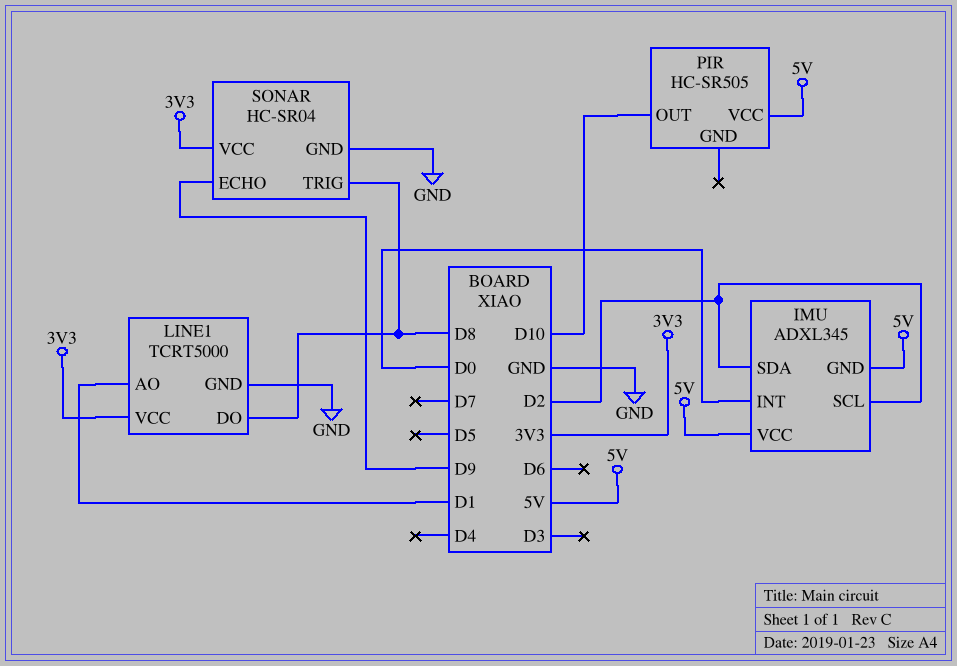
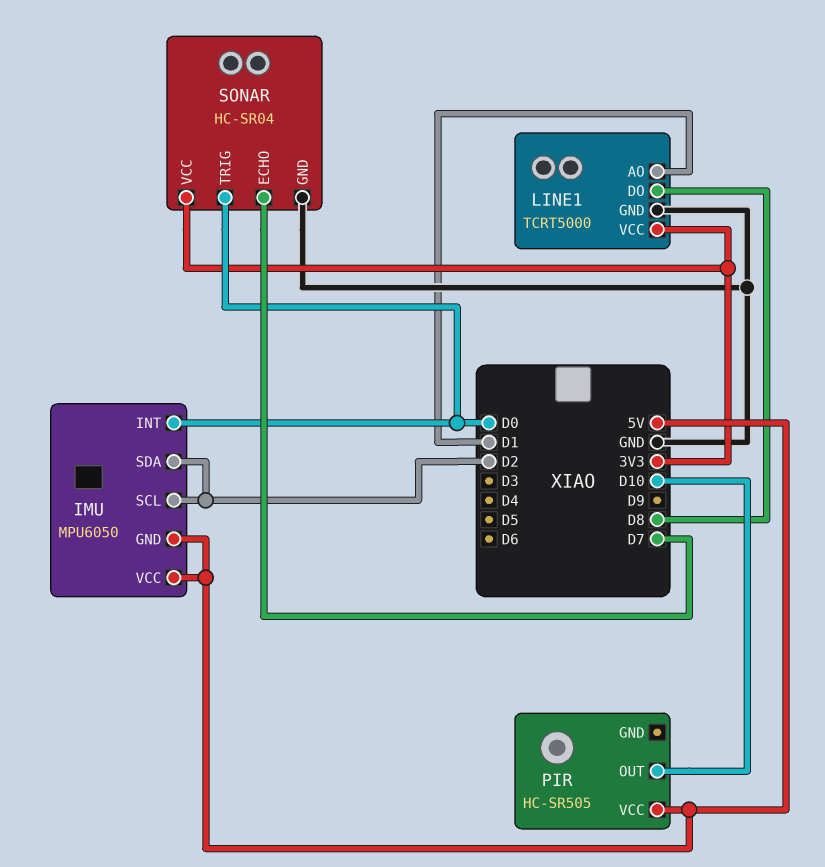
IMU: ADXL345 -> MPU6050
SONAR pin ECHO: D9 -> D7
SONAR pin TRIG: D8 -> D0

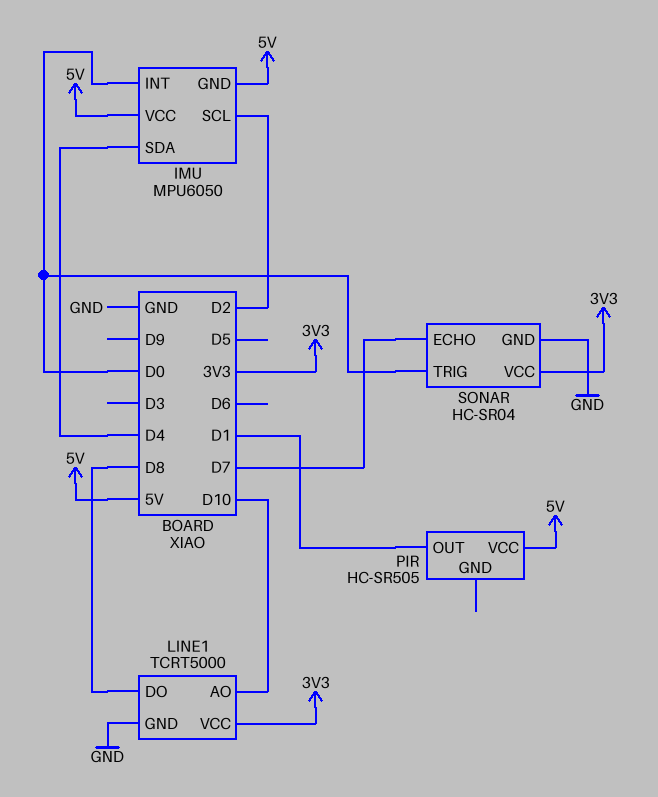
IMU pin SDA: D2 -> D4
LINE1 pin AO: D1 -> D10
PIR pin OUT: D10 -> D1

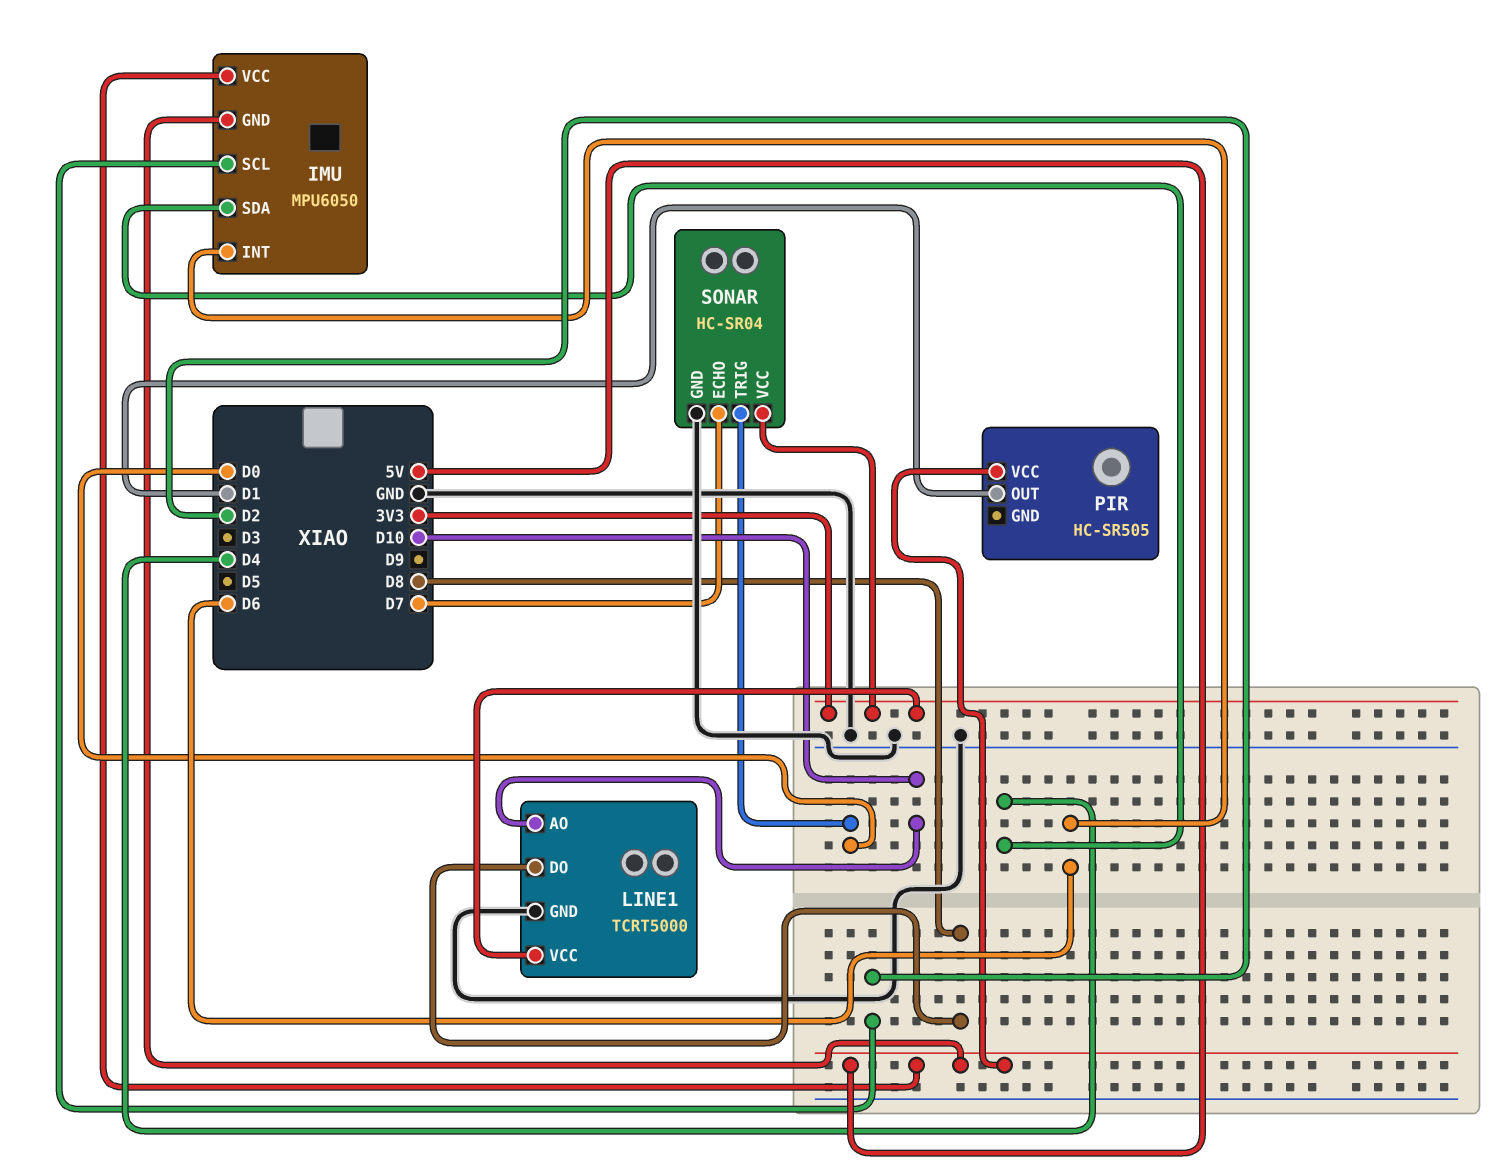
IMU pin INT: D0 -> D6

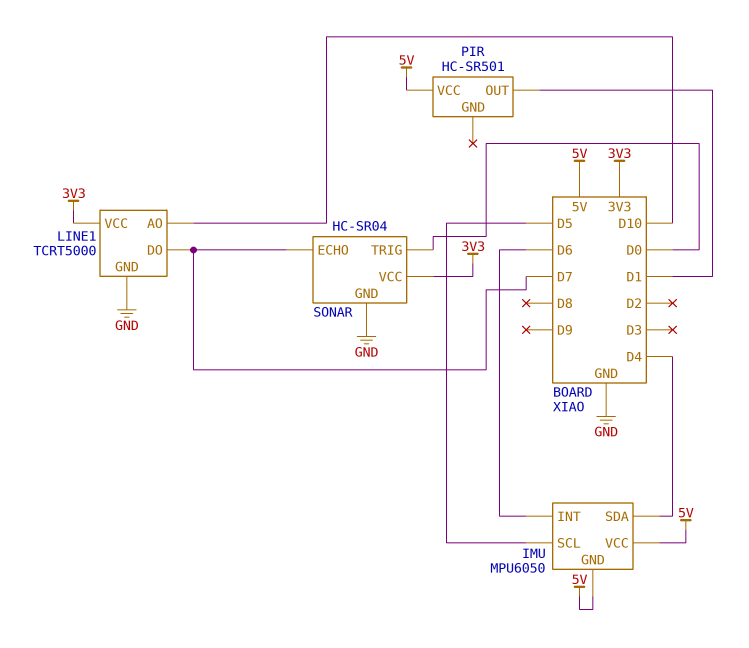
IMU pin SCL: D2 -> D5
LINE1 pin DO: D8 -> D7
PIR: HC-SR505 -> HC-SR501

